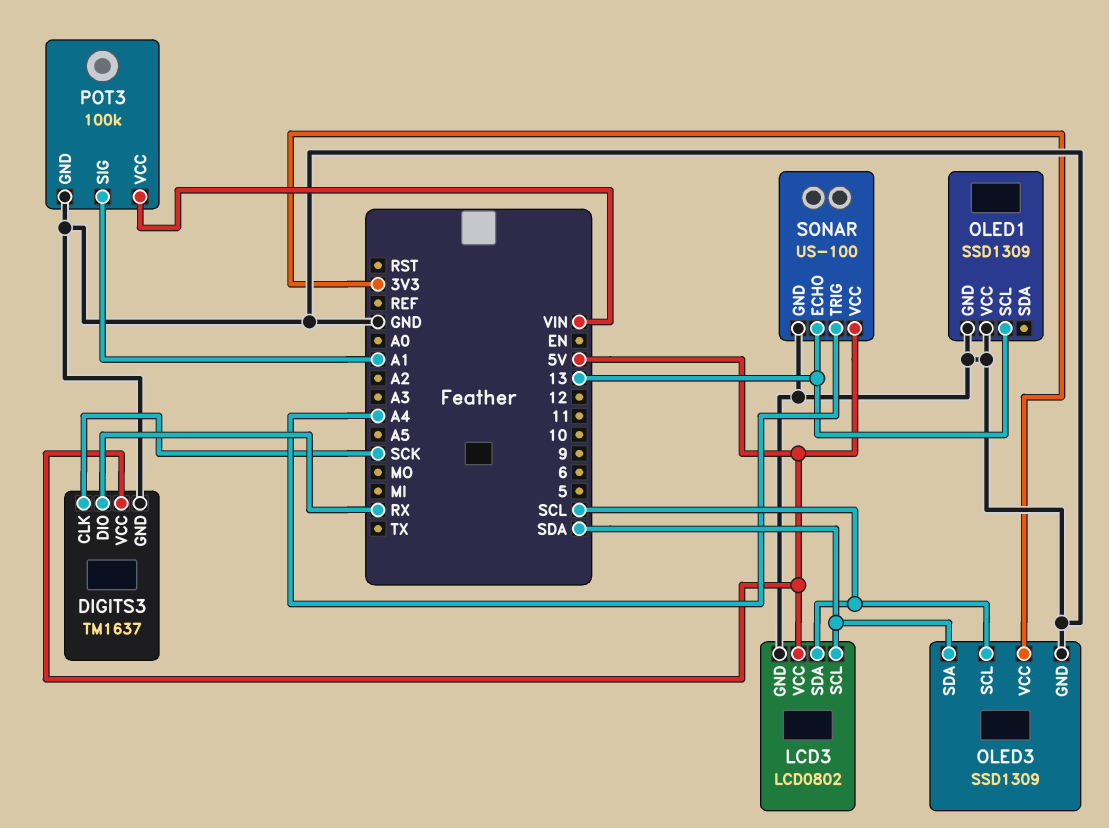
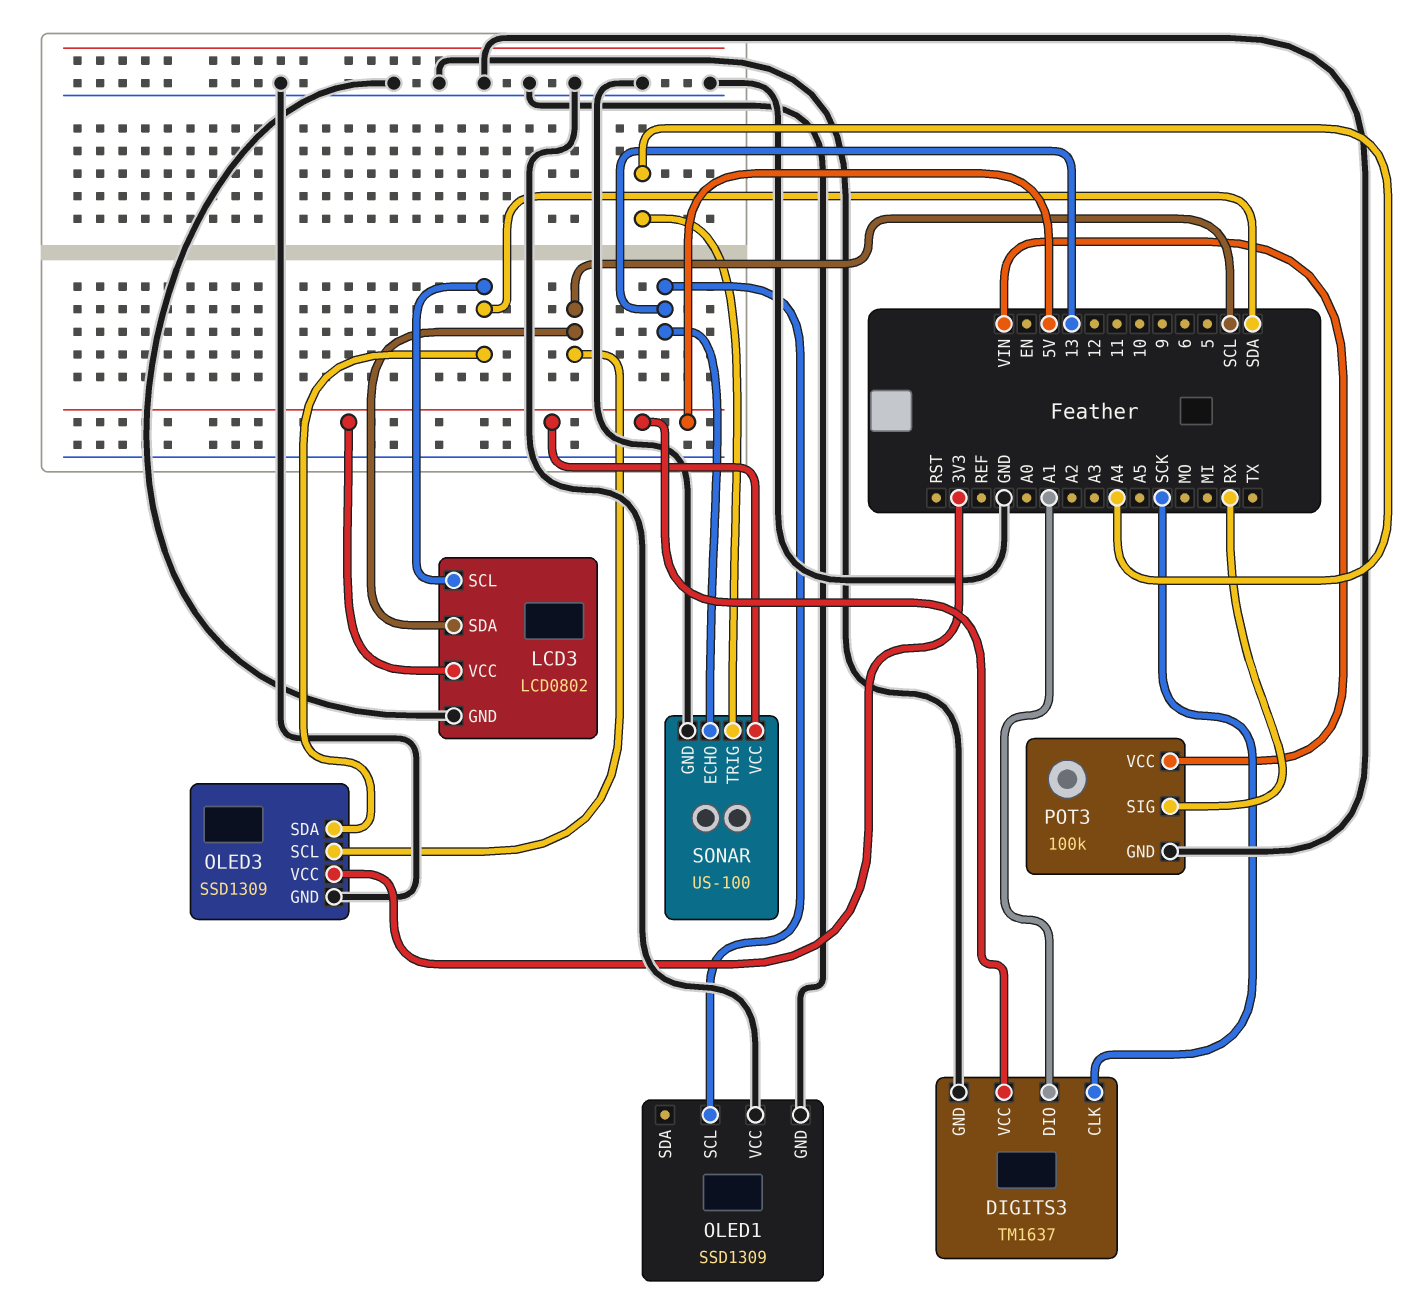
DIGITS3 pin DIO: RX -> A1
POT3 pin SIG: A1 -> RX

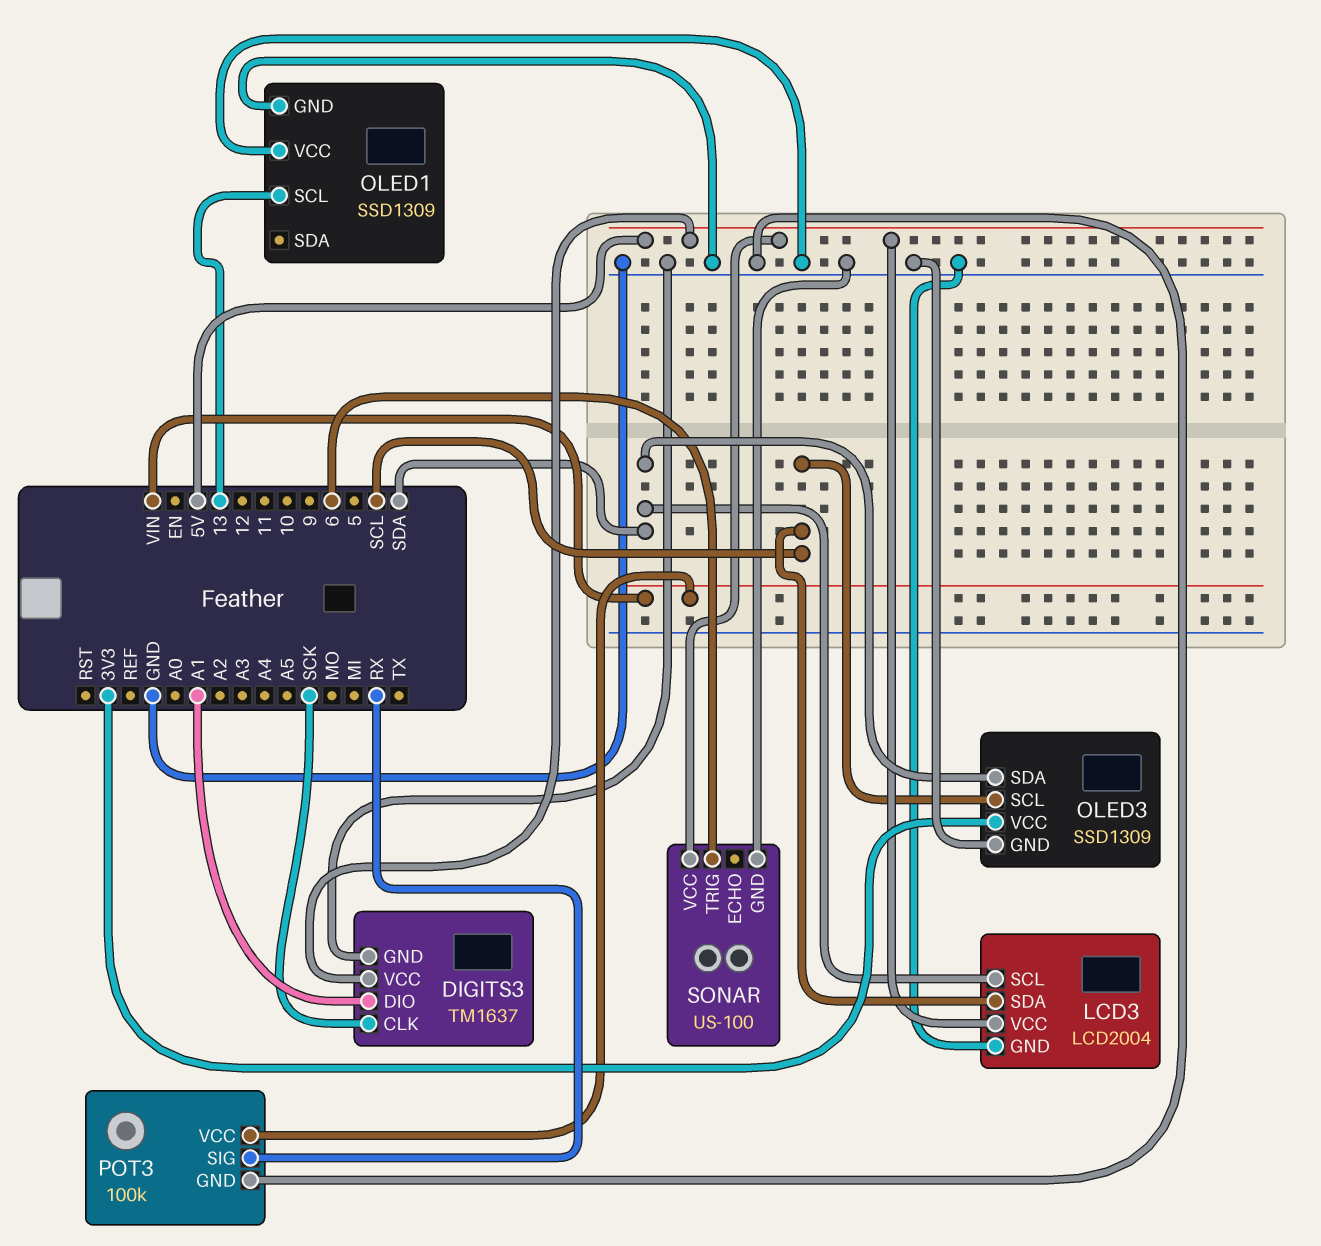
LCD3: LCD0802 -> LCD2004
SONAR pin ECHO: 13 -> none
SONAR pin TRIG: A4 -> 6

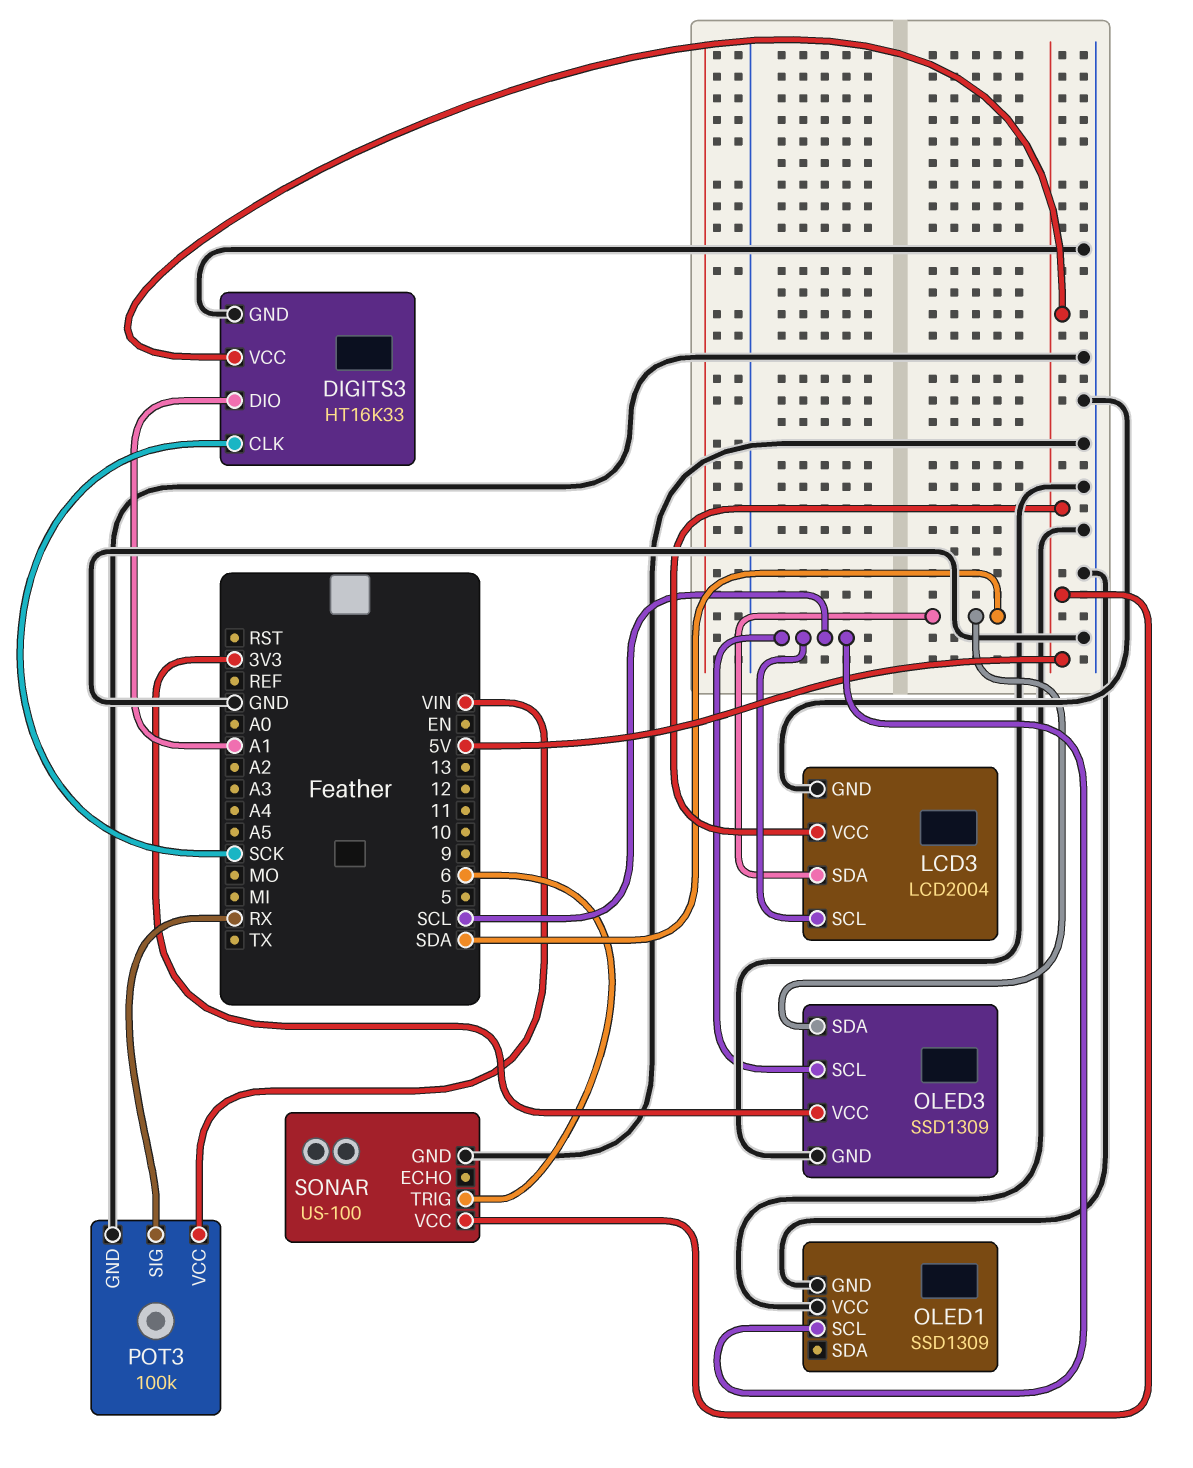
DIGITS3: TM1637 -> HT16K33
LCD3 pin SCL: SDA -> SCL
LCD3 pin SDA: SCL -> SDA
OLED1 pin SCL: 13 -> SCL

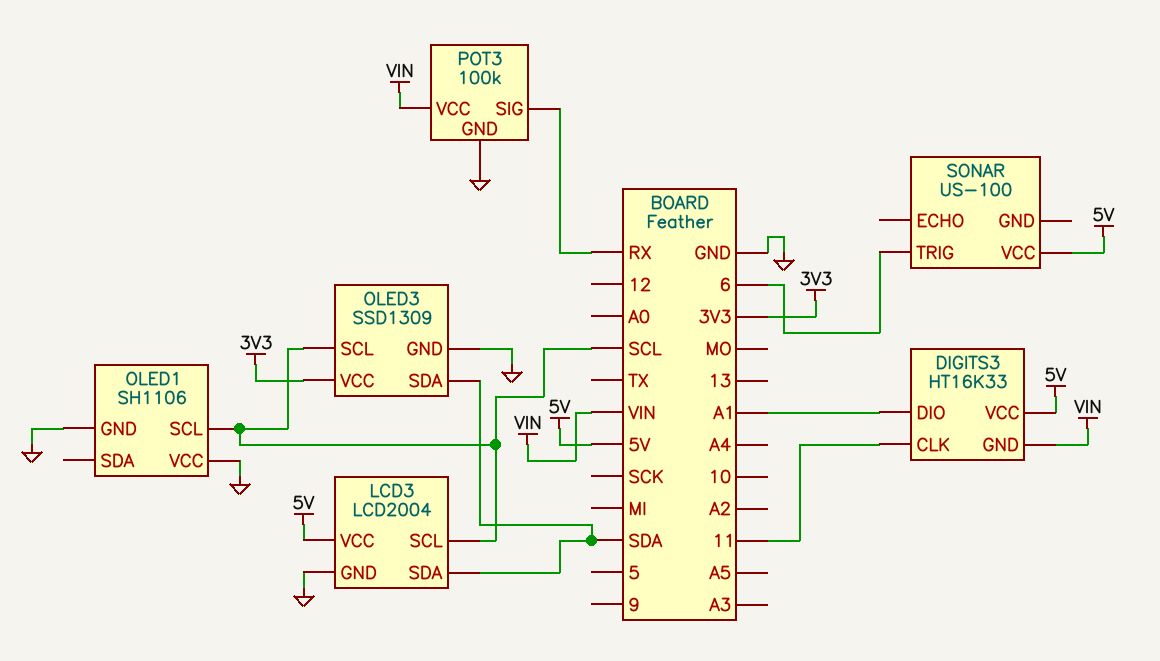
DIGITS3 pin CLK: SCK -> 11
DIGITS3 pin GND: GND -> VIN
OLED1: SSD1309 -> SH1106
SONAR pin GND: GND -> none

